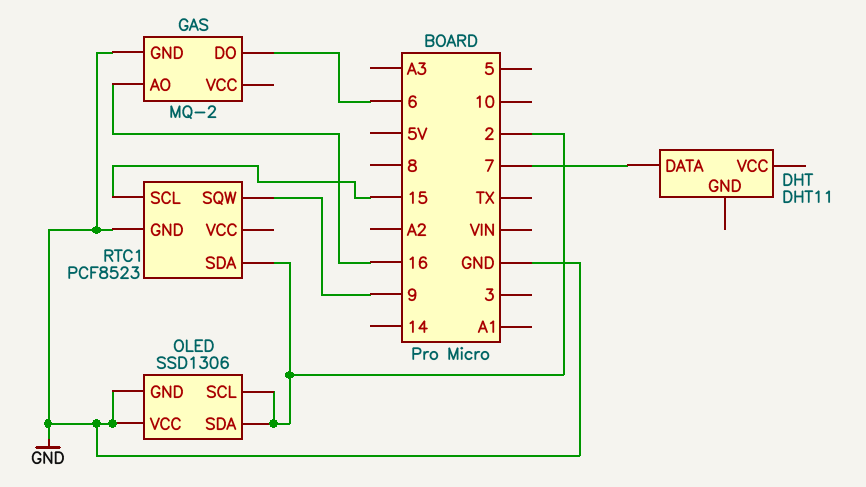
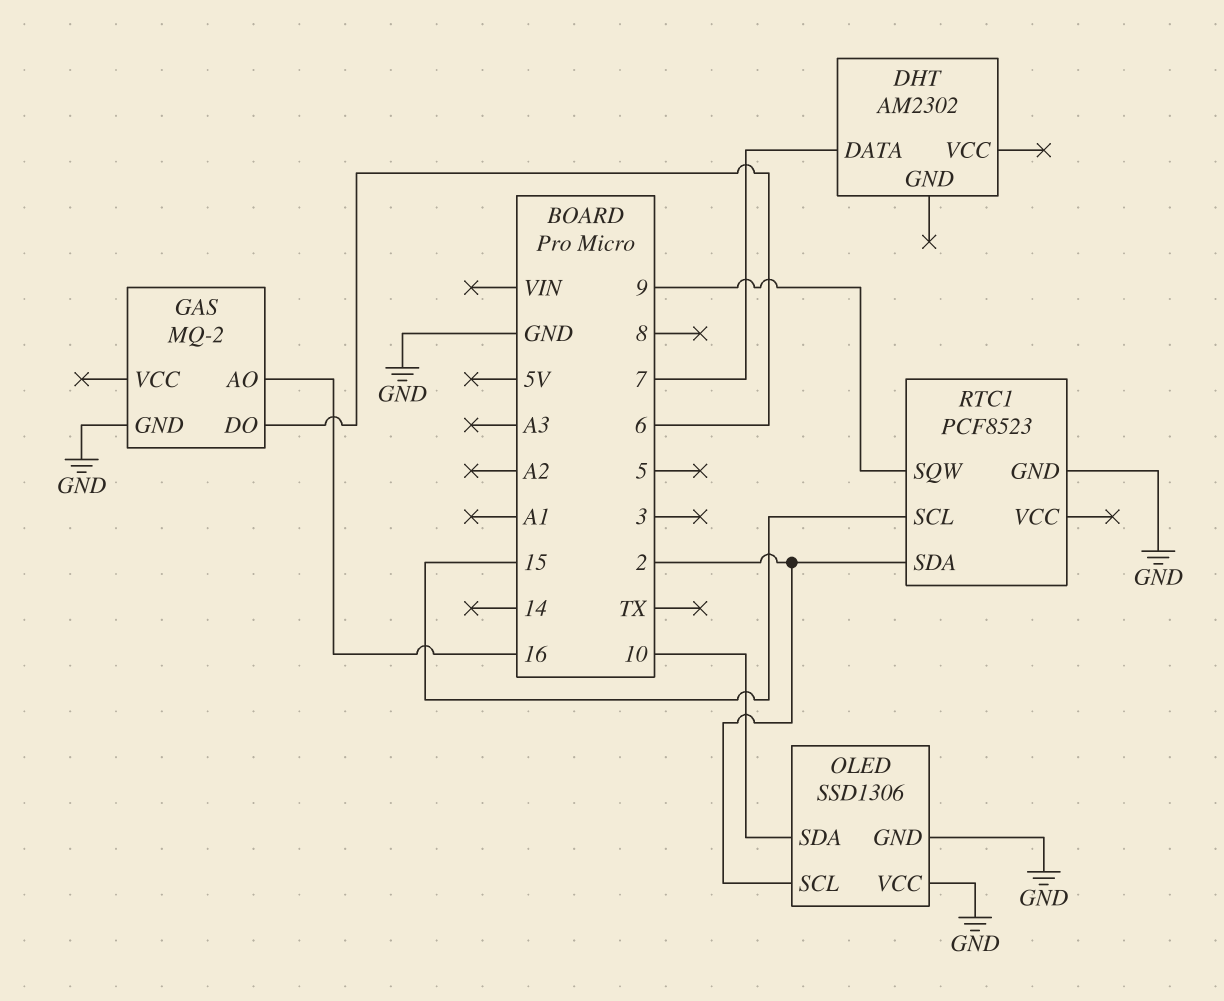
DHT: DHT11 -> AM2302
OLED pin SDA: 2 -> 10

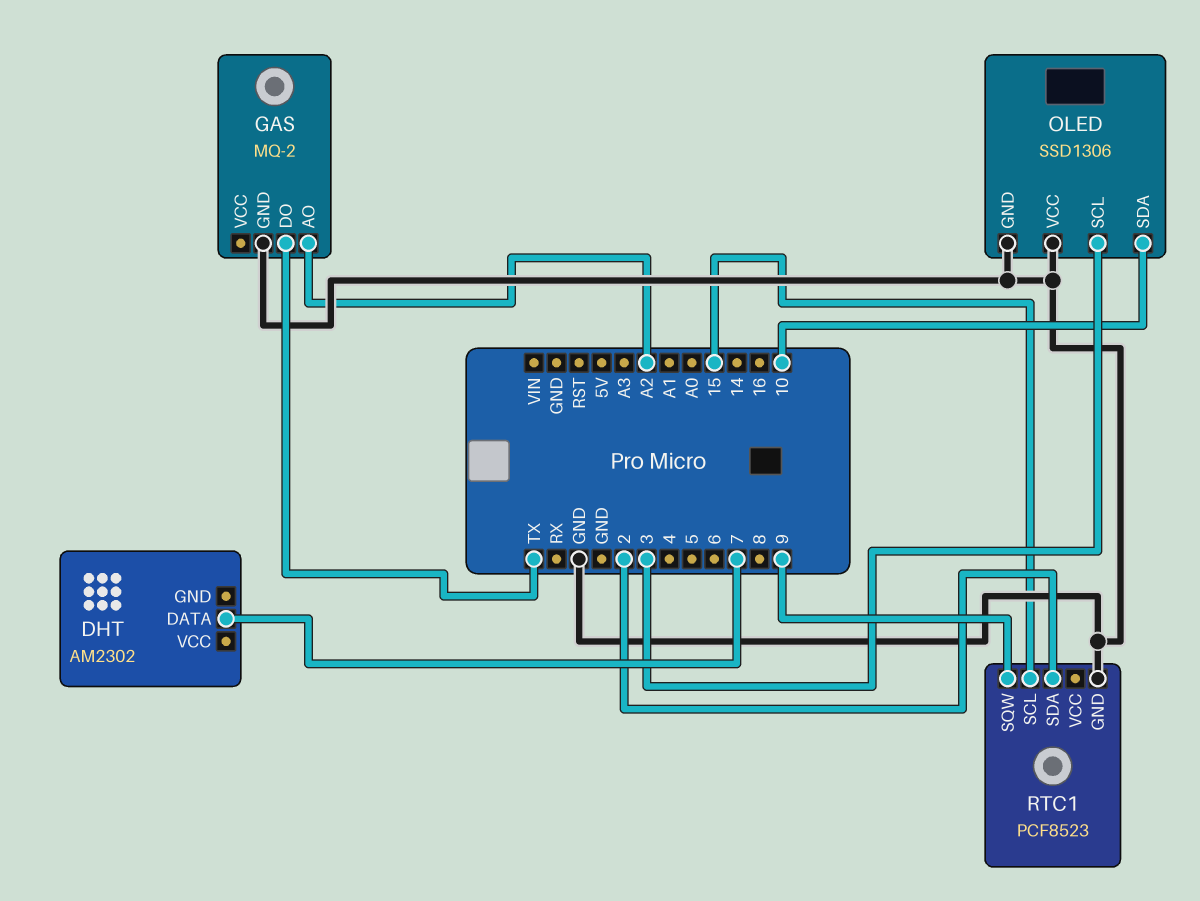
GAS pin AO: 16 -> A2
GAS pin DO: 6 -> TX
OLED pin SCL: 2 -> 3

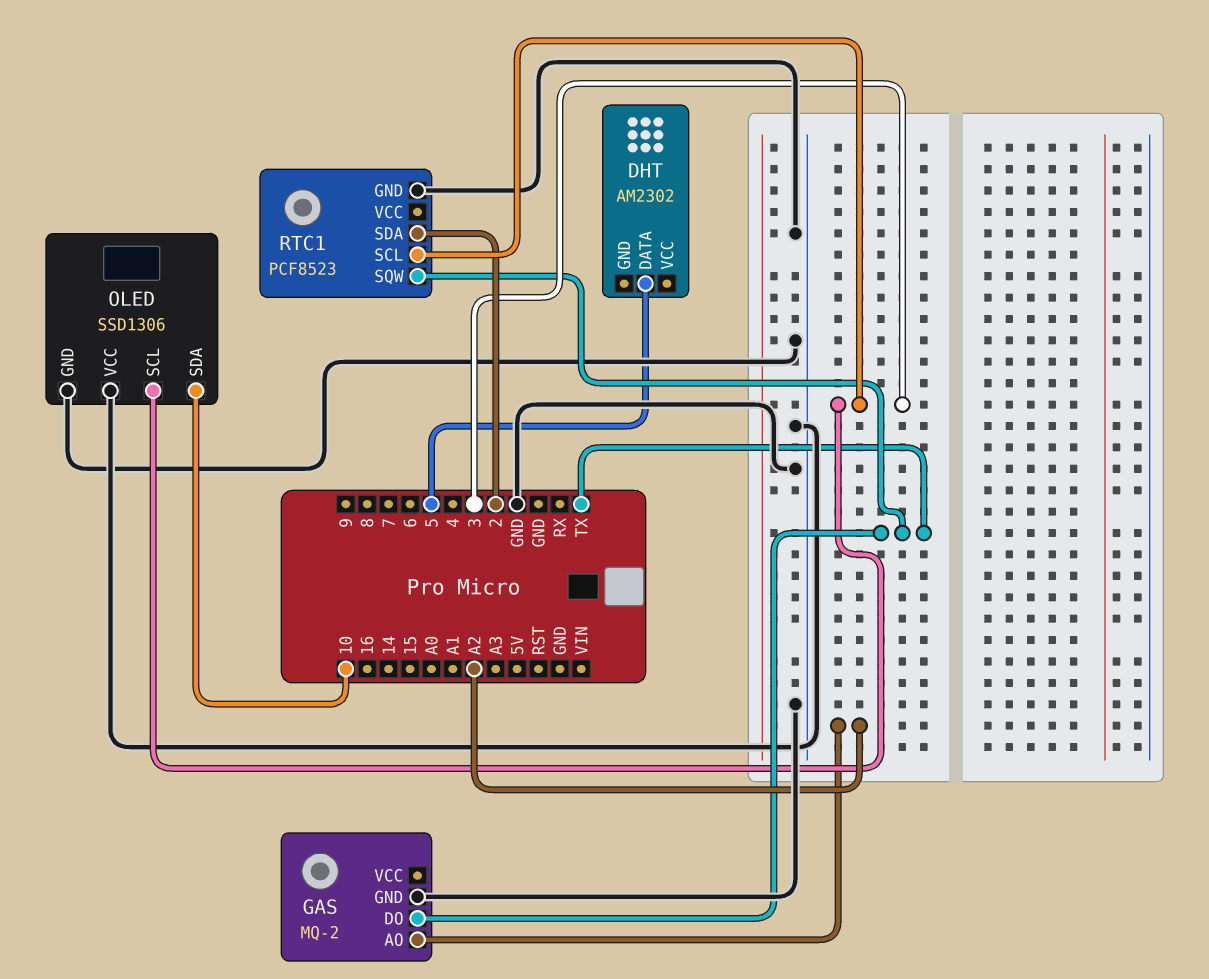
DHT pin DATA: 7 -> 5
RTC1 pin SCL: 15 -> 3
RTC1 pin SQW: 9 -> TX

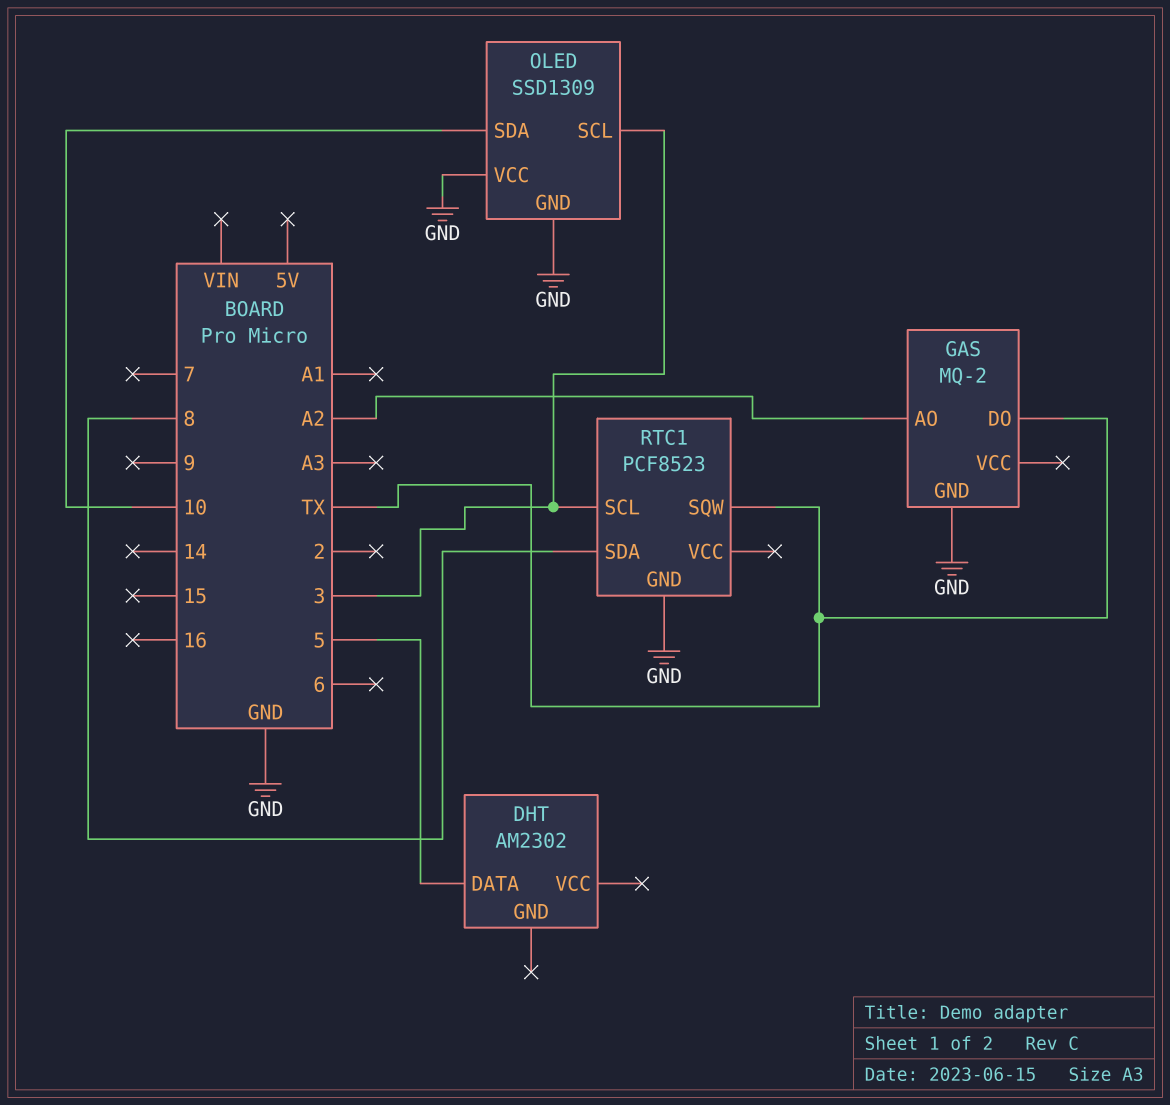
OLED: SSD1306 -> SSD1309
RTC1 pin SDA: 2 -> 8

